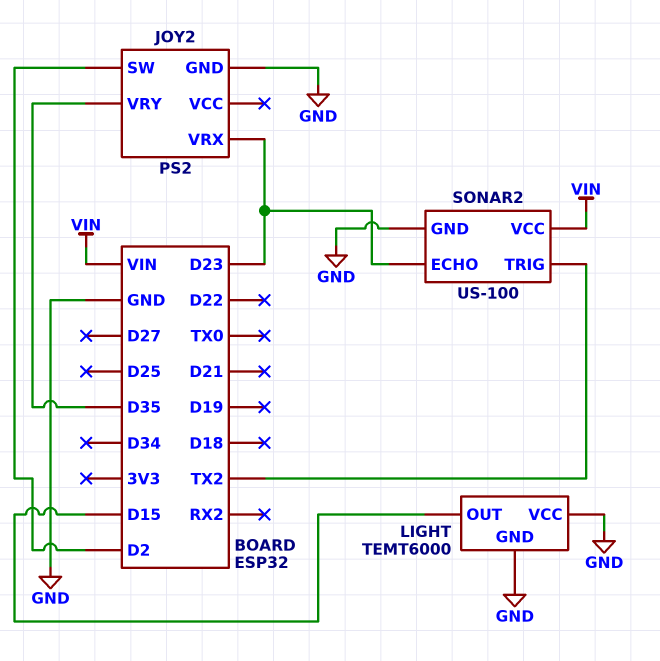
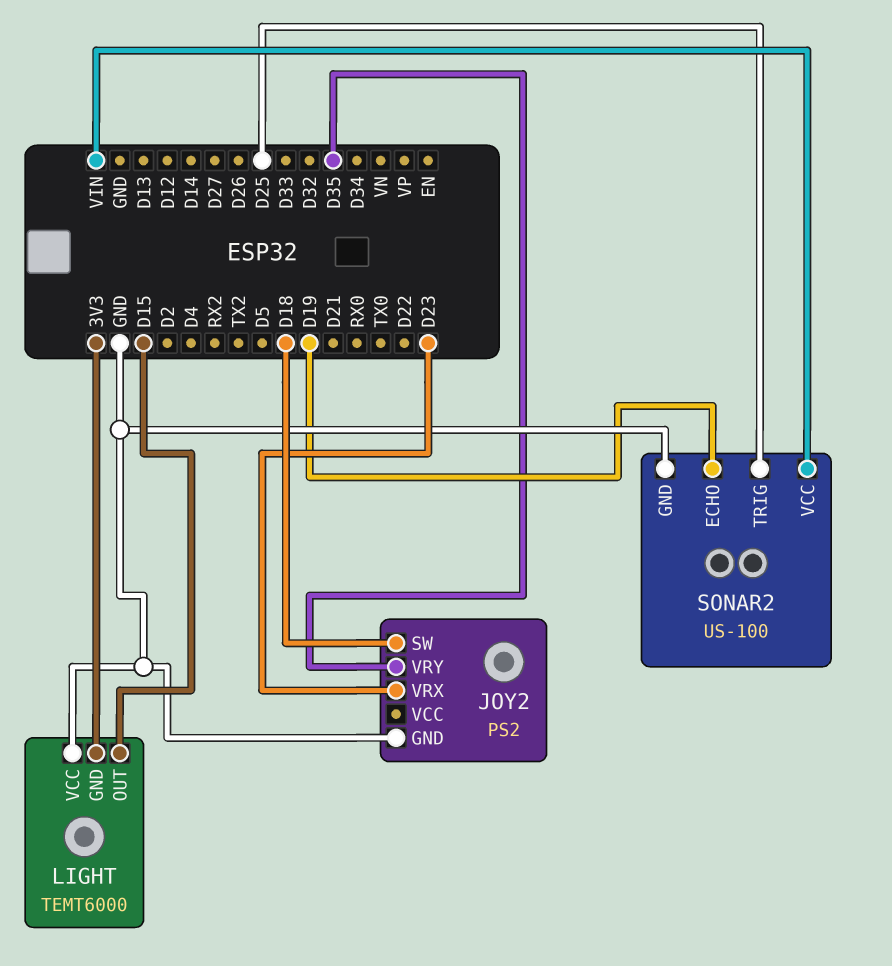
JOY2 pin SW: D2 -> D18
LIGHT pin GND: GND -> 3V3
SONAR2 pin ECHO: D23 -> D19
SONAR2 pin TRIG: TX2 -> D25

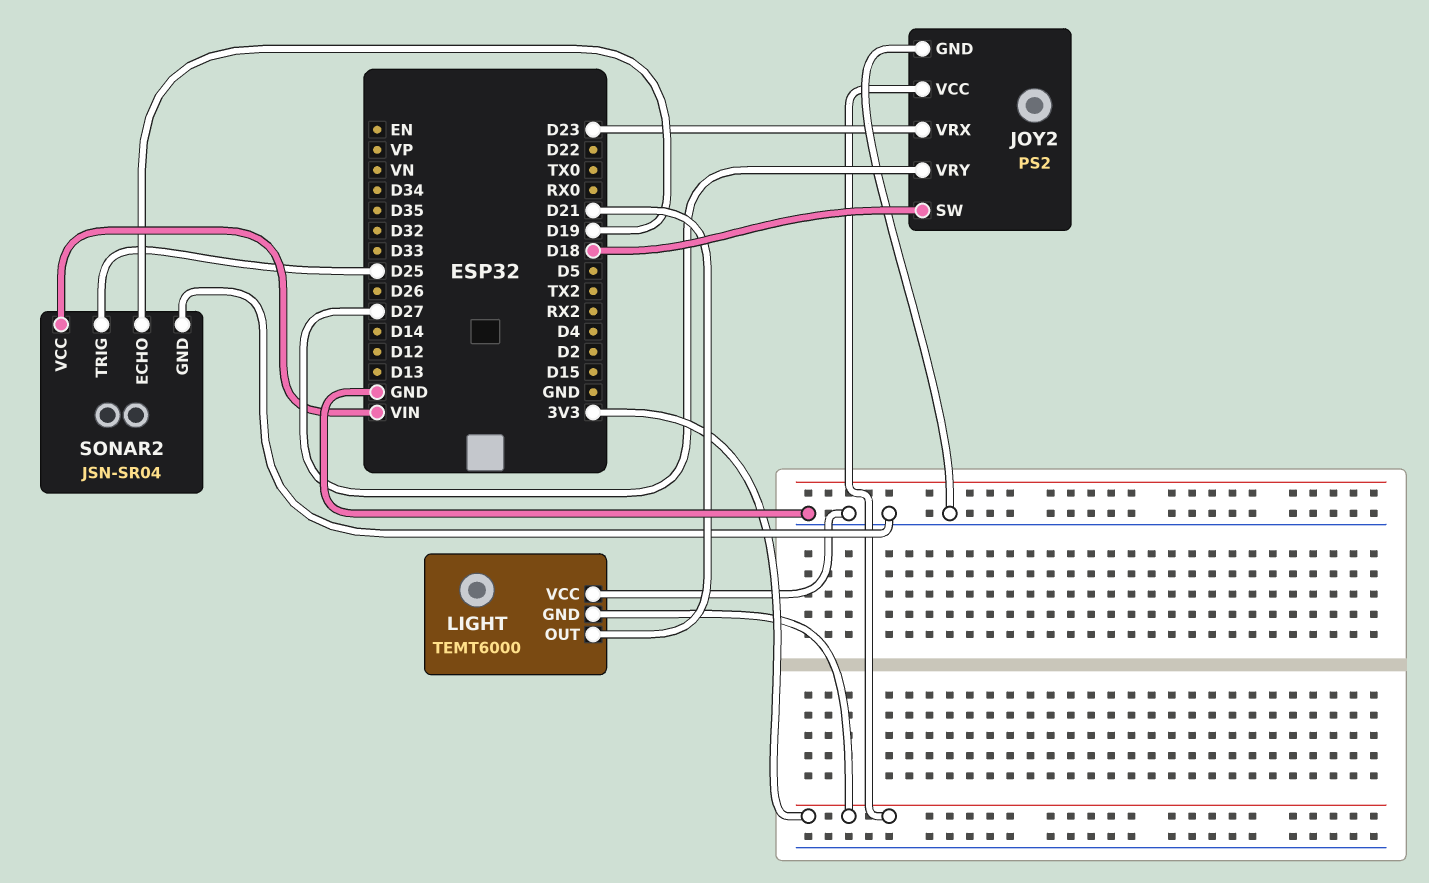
JOY2 pin VCC: none -> 3V3
JOY2 pin VRY: D35 -> D27
LIGHT pin OUT: D15 -> D21
SONAR2: US-100 -> JSN-SR04

